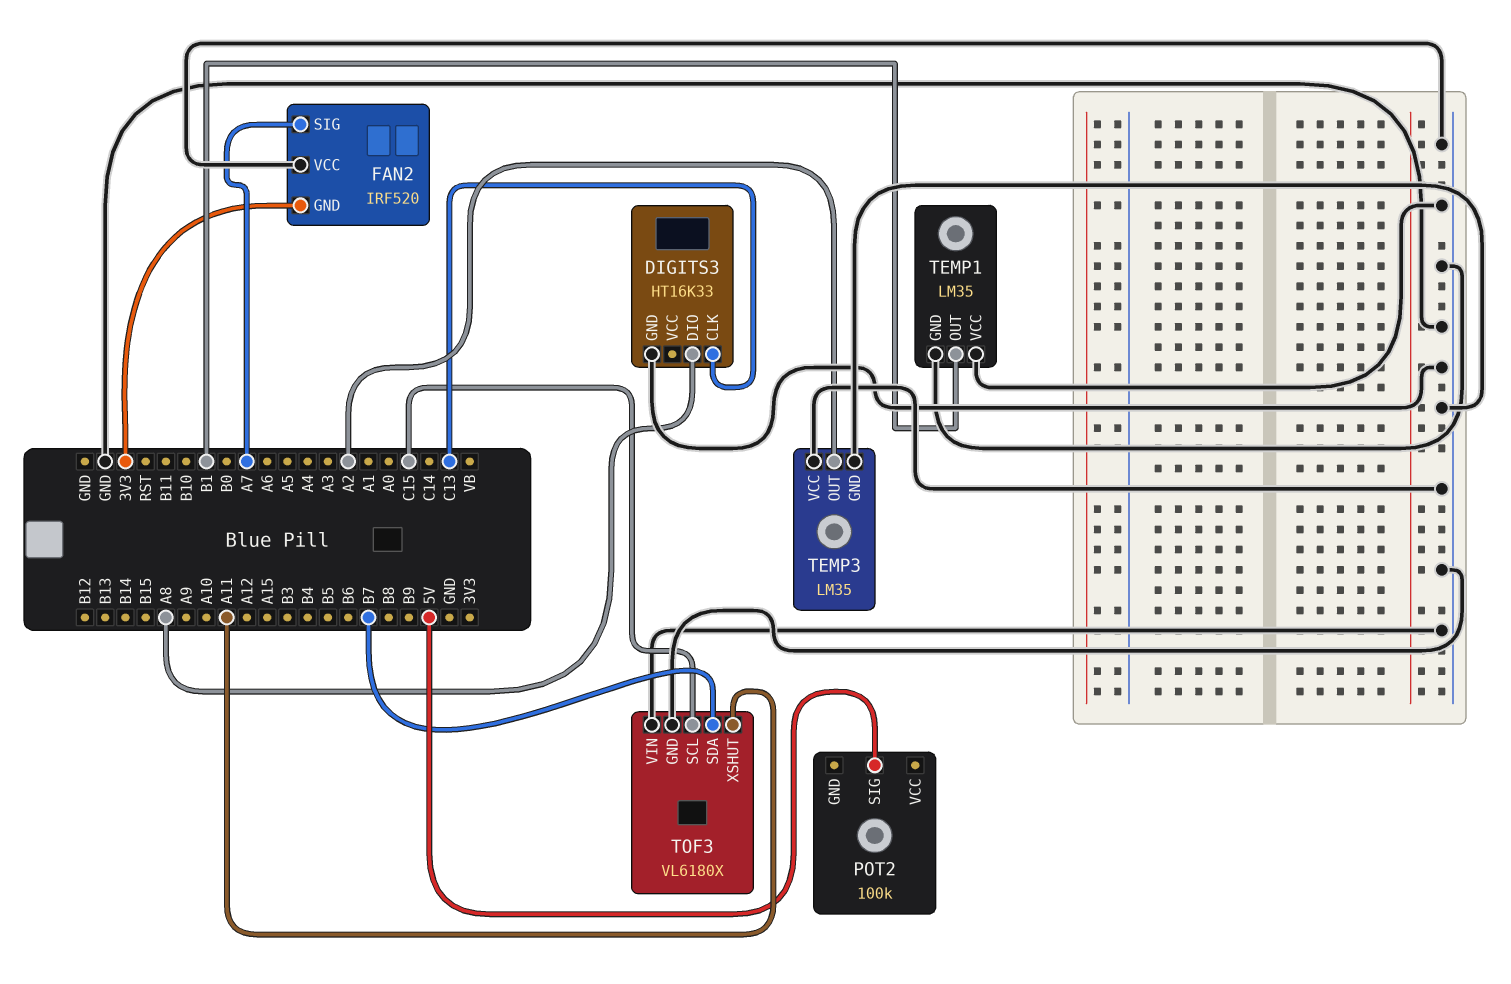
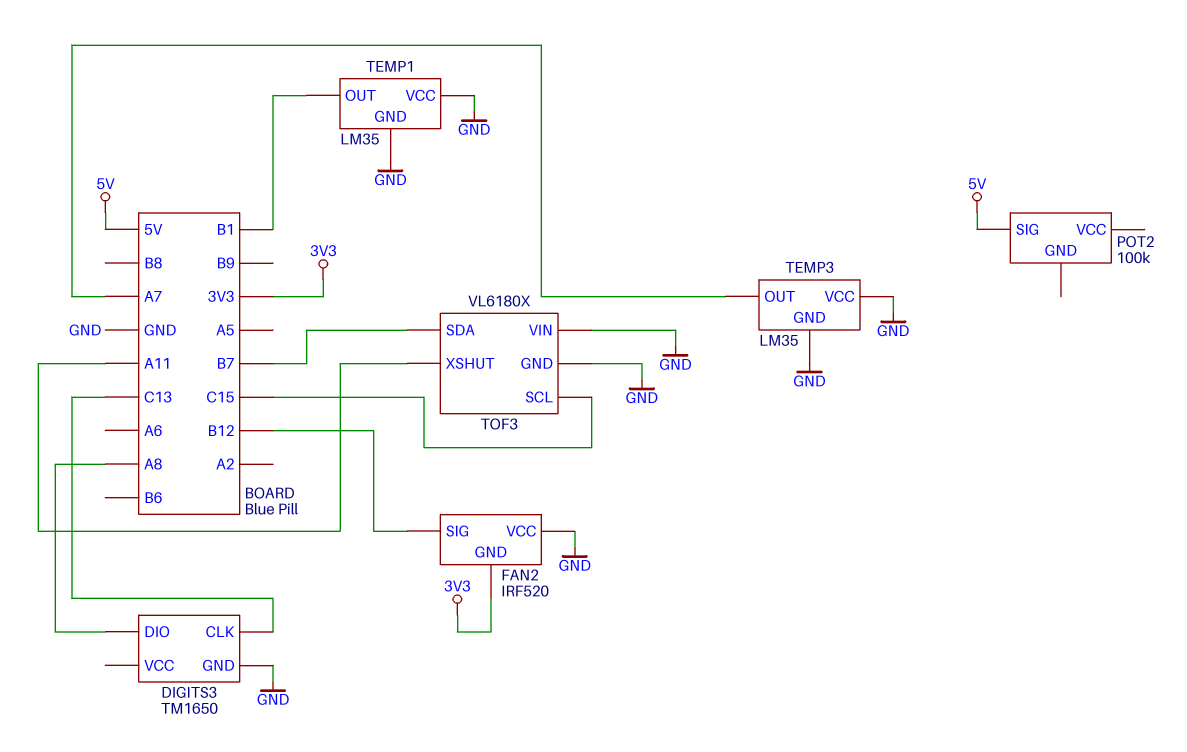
DIGITS3: HT16K33 -> TM1650
FAN2 pin SIG: A7 -> B12
TEMP3 pin OUT: A2 -> A7

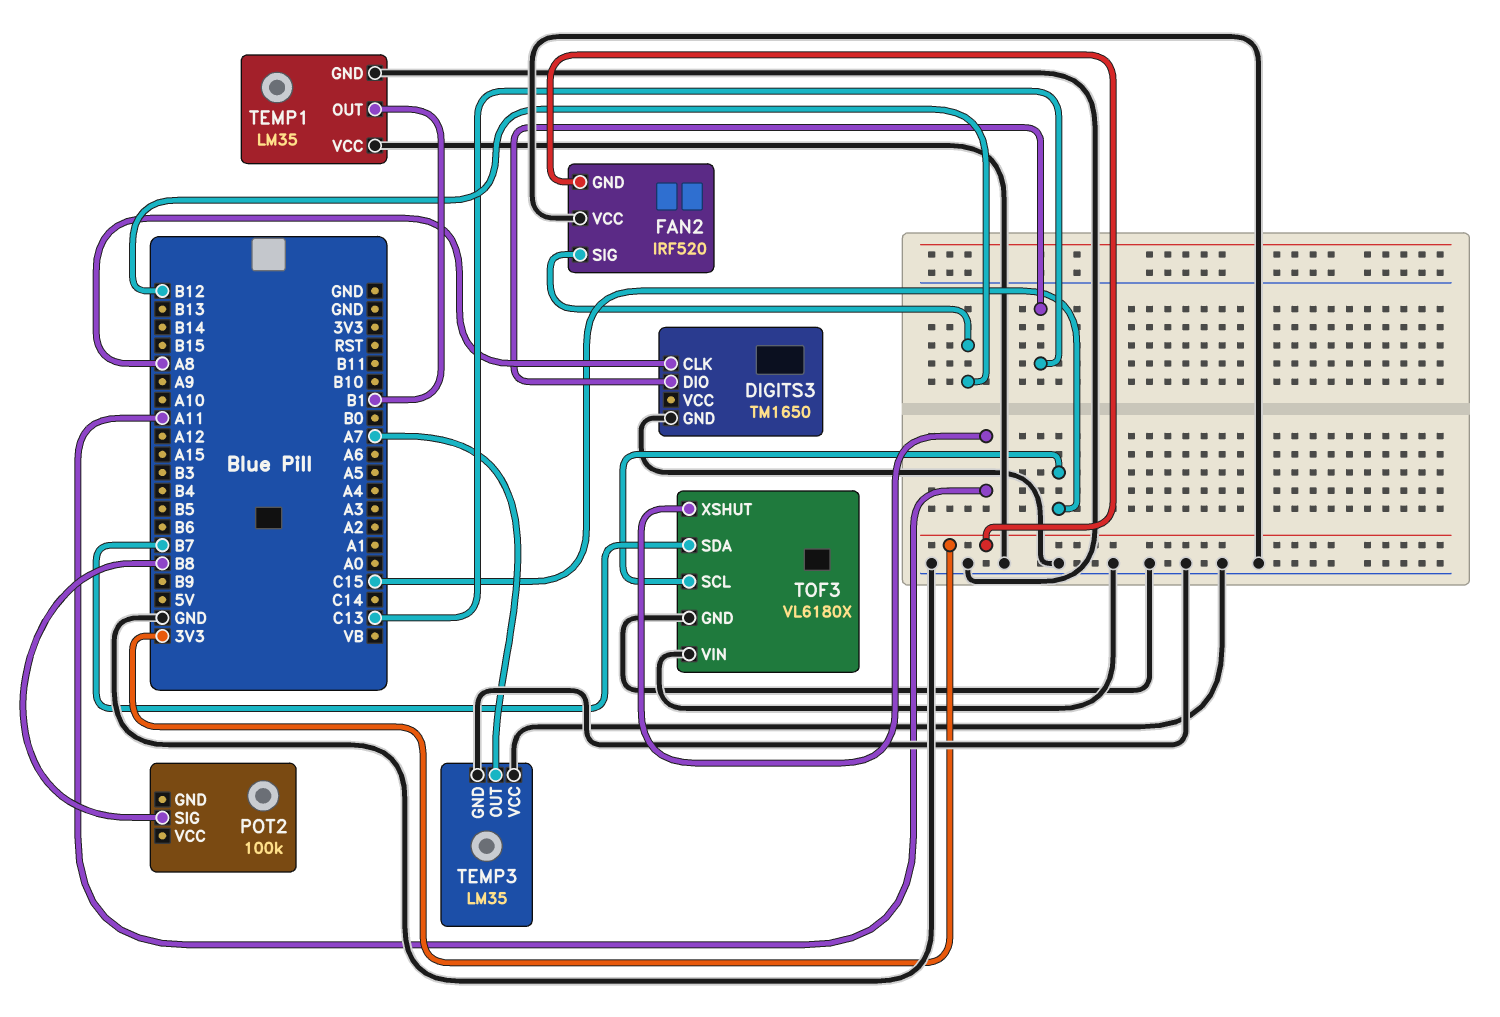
DIGITS3 pin CLK: C13 -> A8
DIGITS3 pin DIO: A8 -> C13
POT2 pin SIG: 5V -> B8

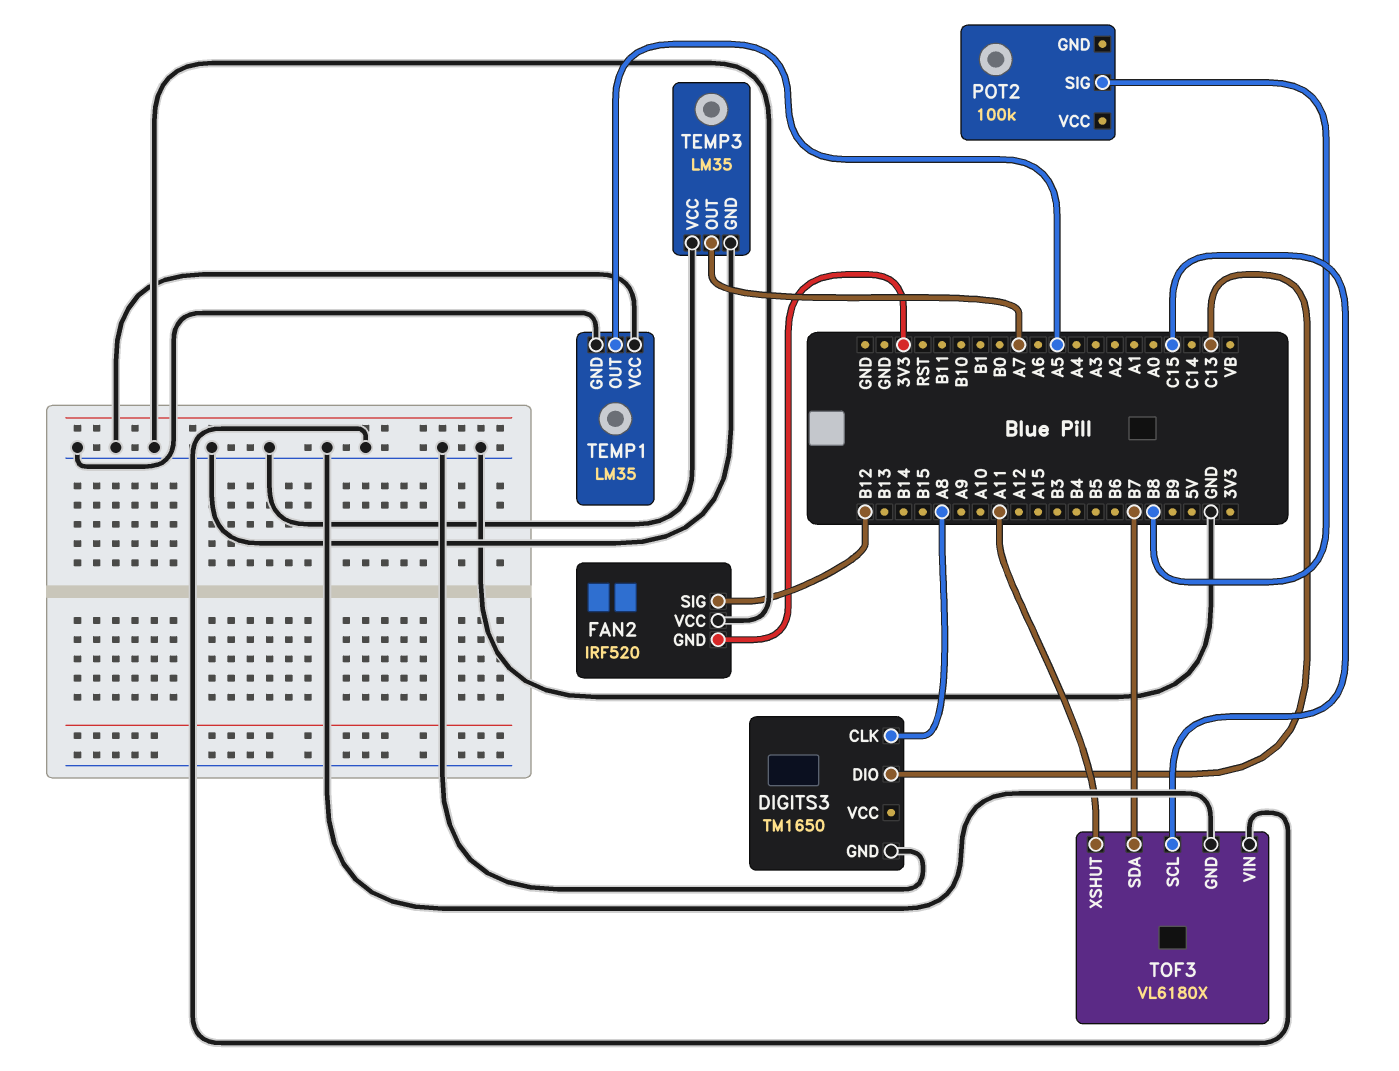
TEMP1 pin OUT: B1 -> A5

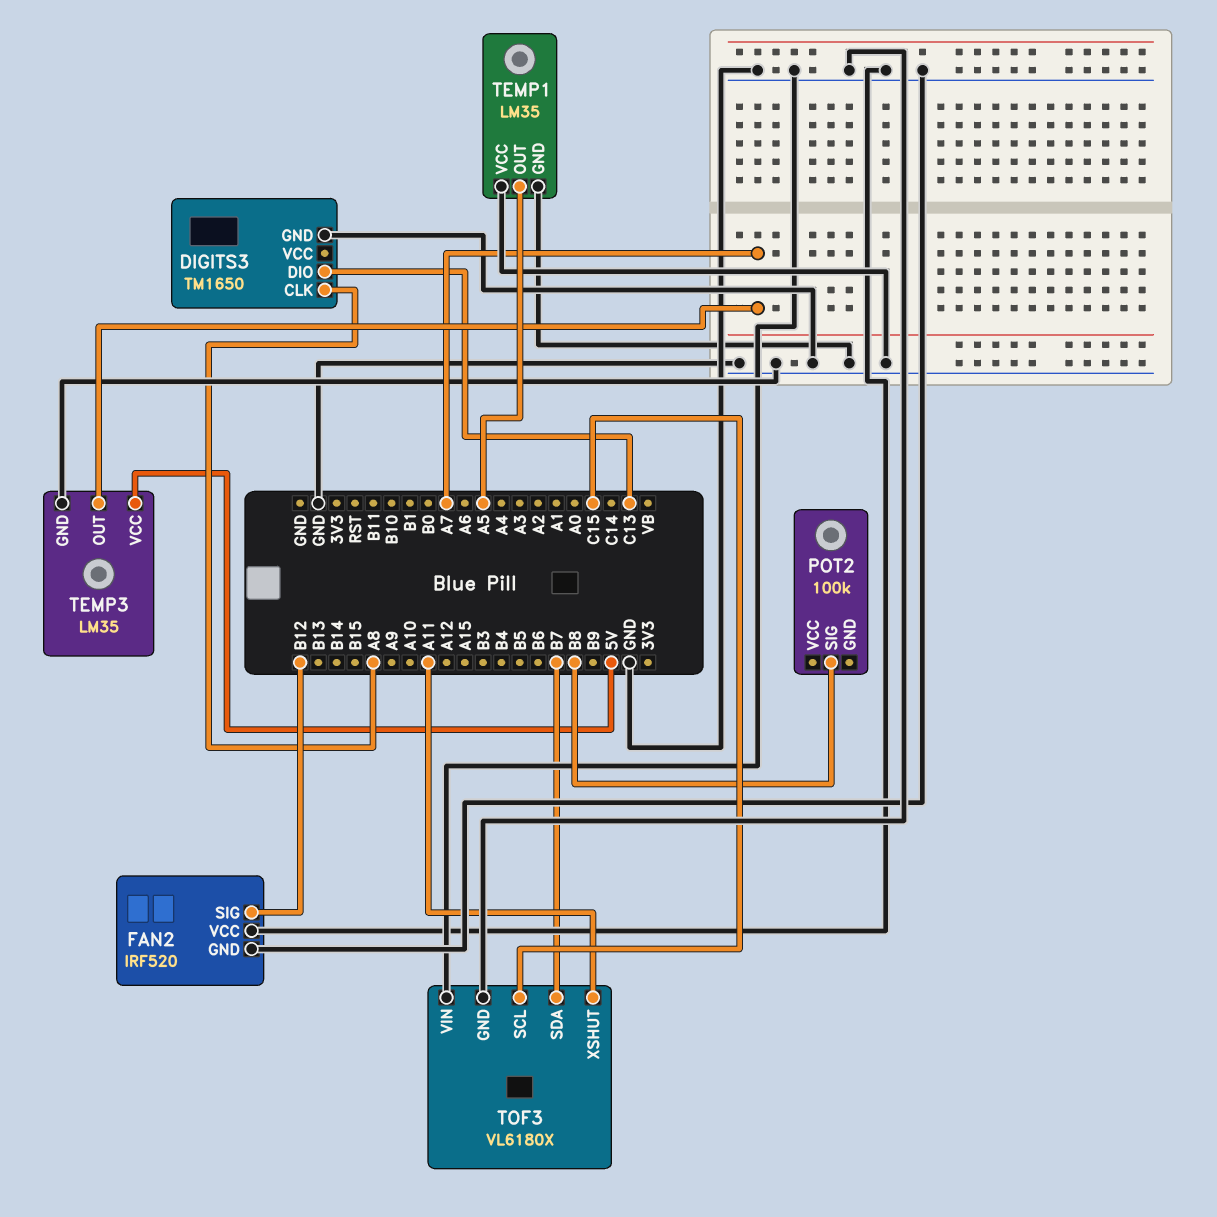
FAN2 pin GND: 3V3 -> GND
TEMP3 pin VCC: GND -> 5V

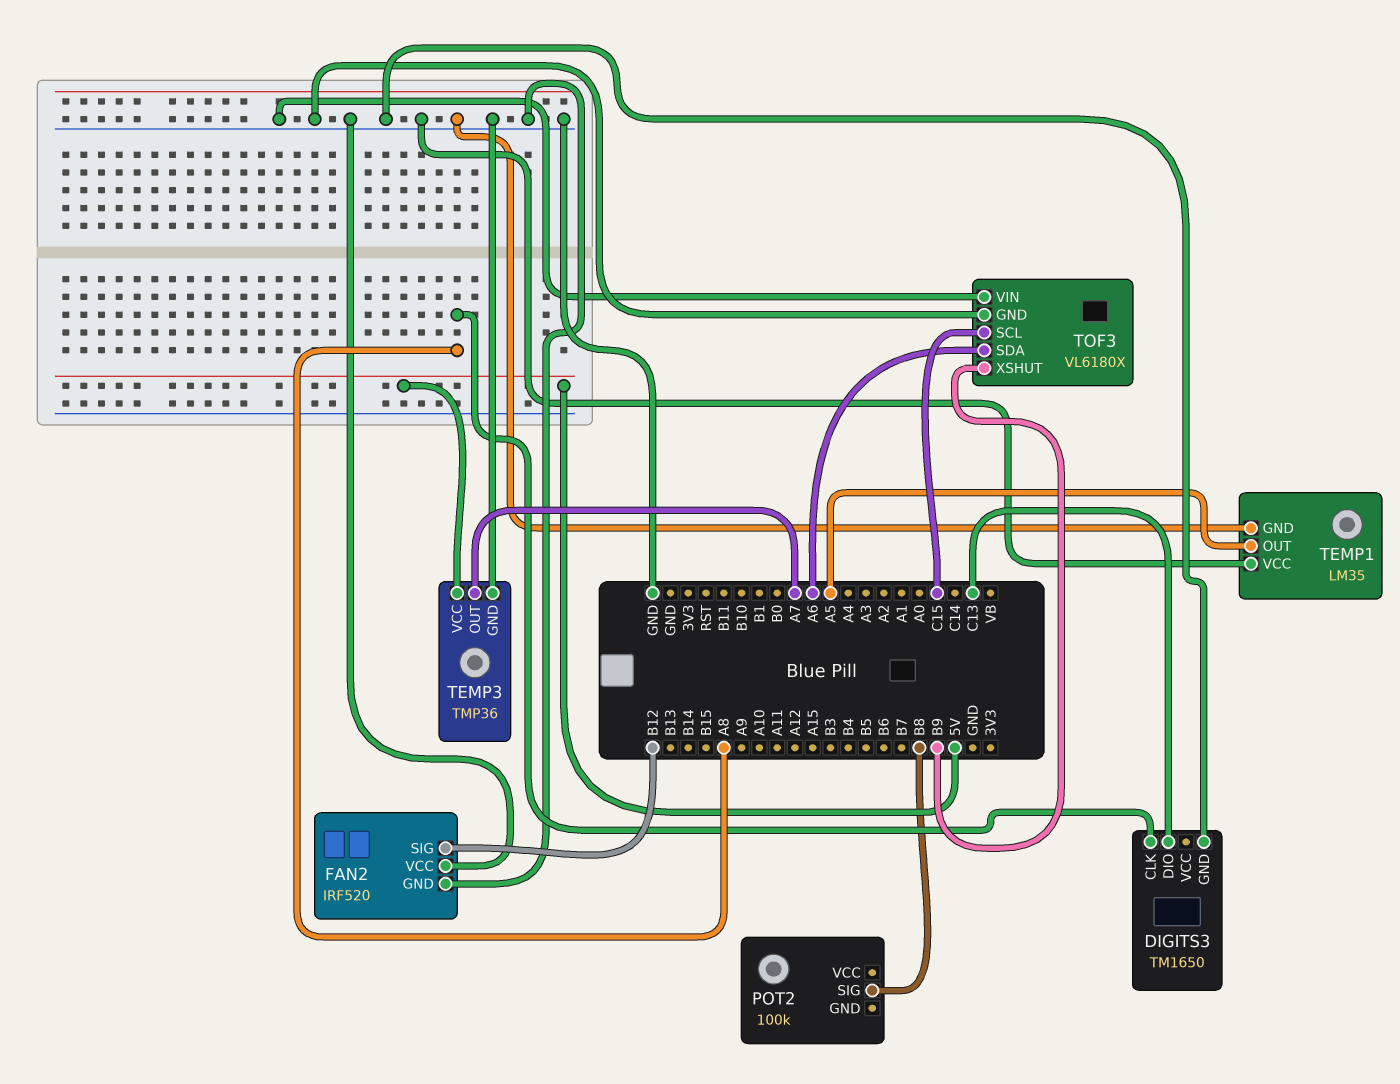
TEMP3: LM35 -> TMP36
TOF3 pin SDA: B7 -> A6
TOF3 pin XSHUT: A11 -> B9

